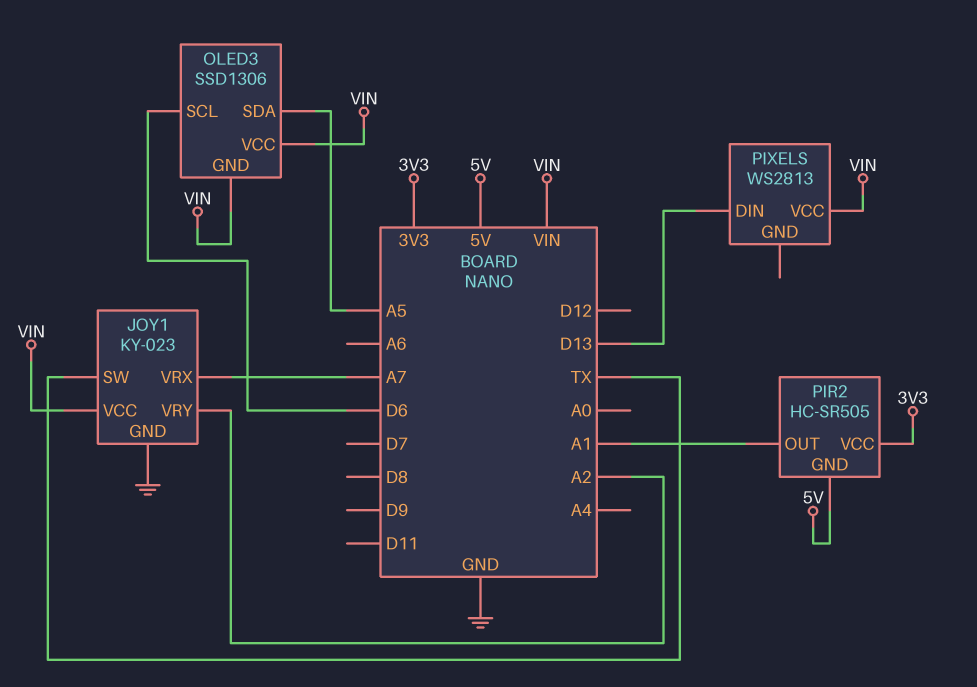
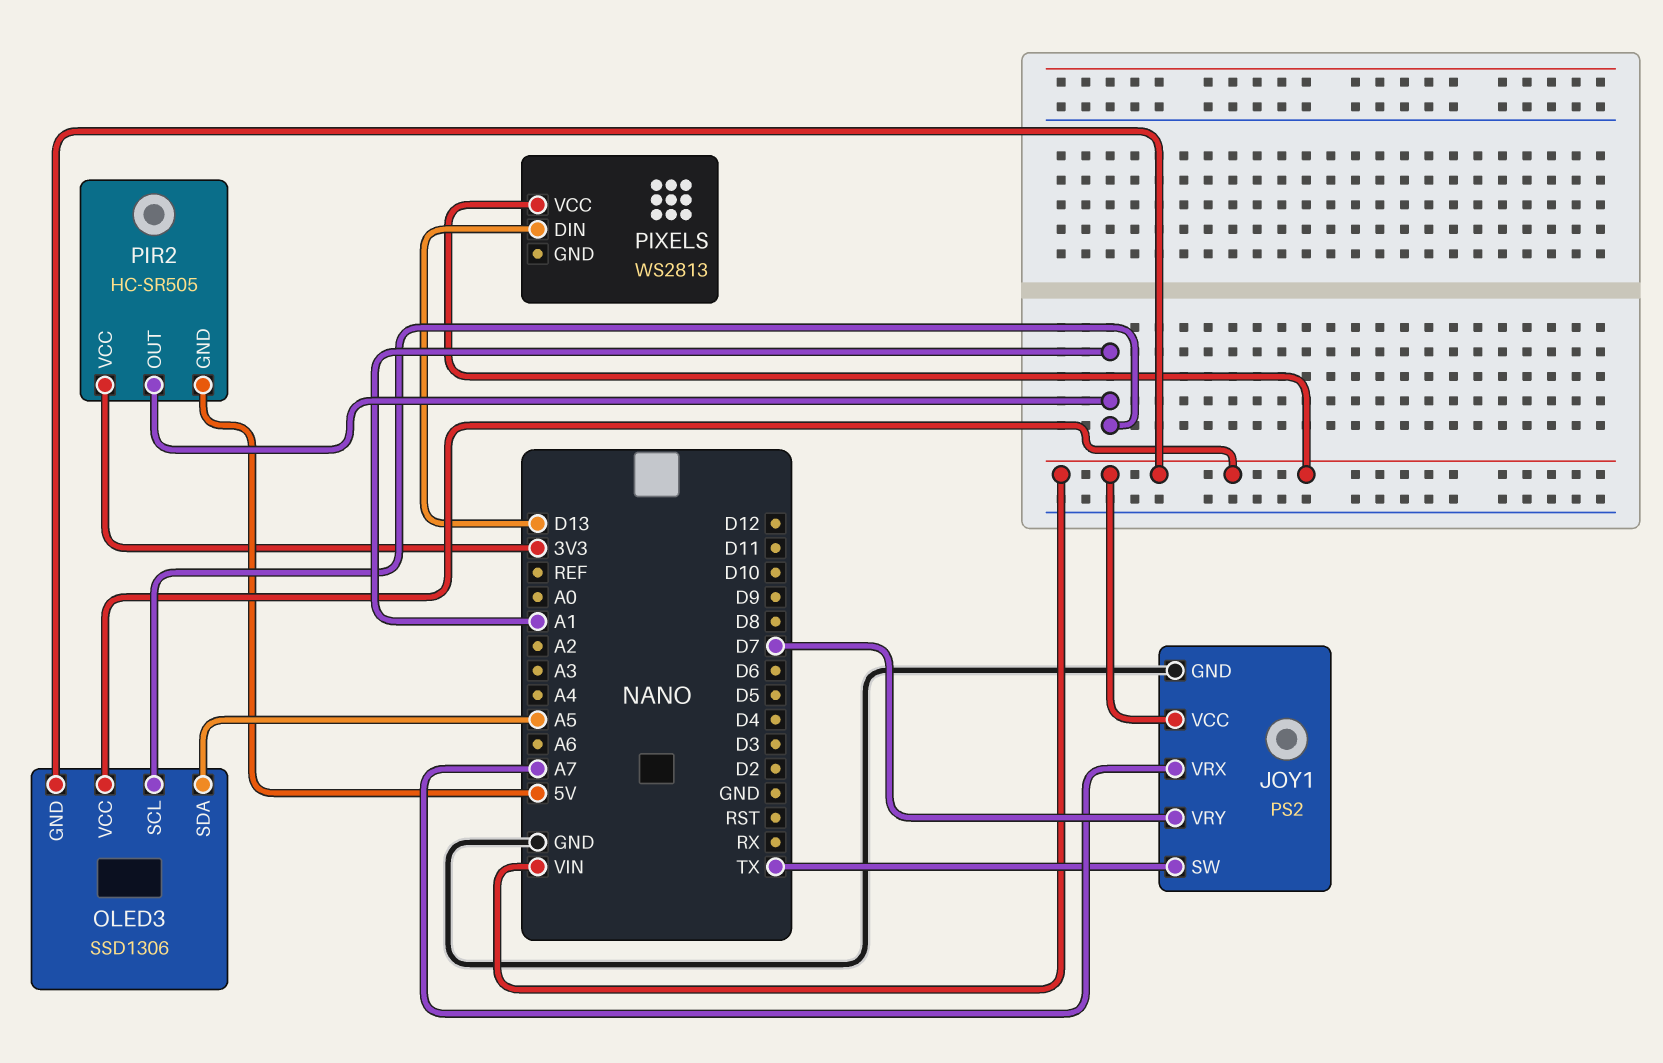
JOY1: KY-023 -> PS2
JOY1 pin VRY: A2 -> D7
OLED3 pin SCL: D6 -> A1

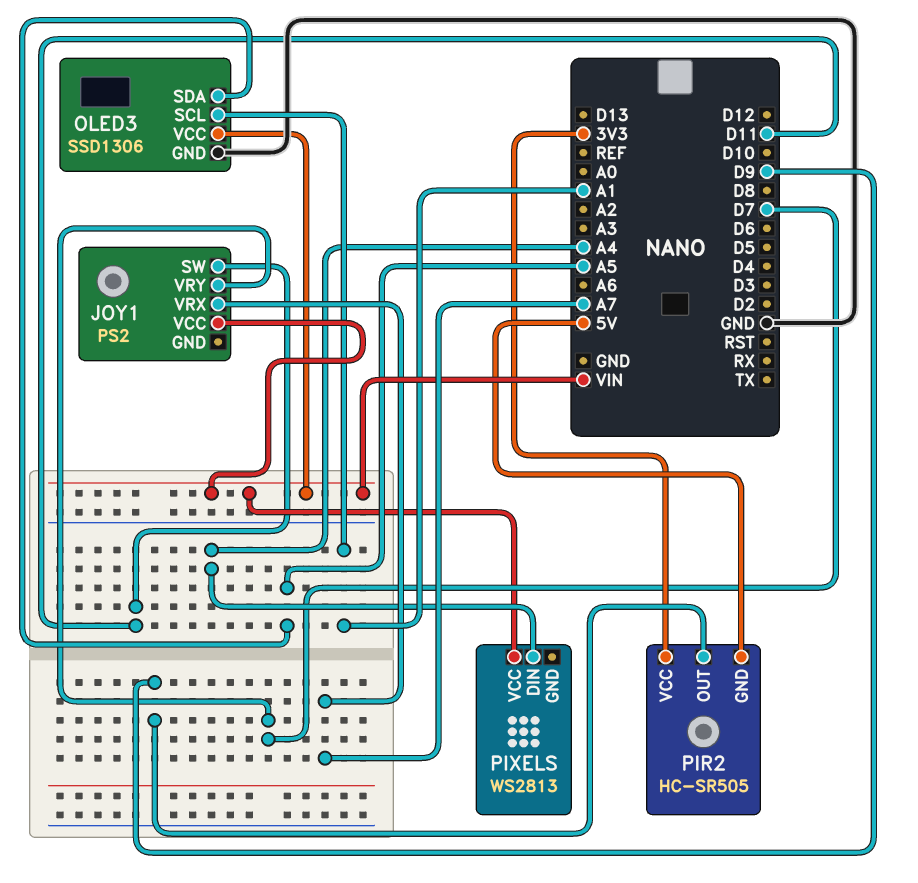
JOY1 pin GND: GND -> none
JOY1 pin SW: TX -> D11
OLED3 pin GND: VIN -> GND
PIR2 pin OUT: A1 -> D9
PIXELS pin DIN: D13 -> A4

